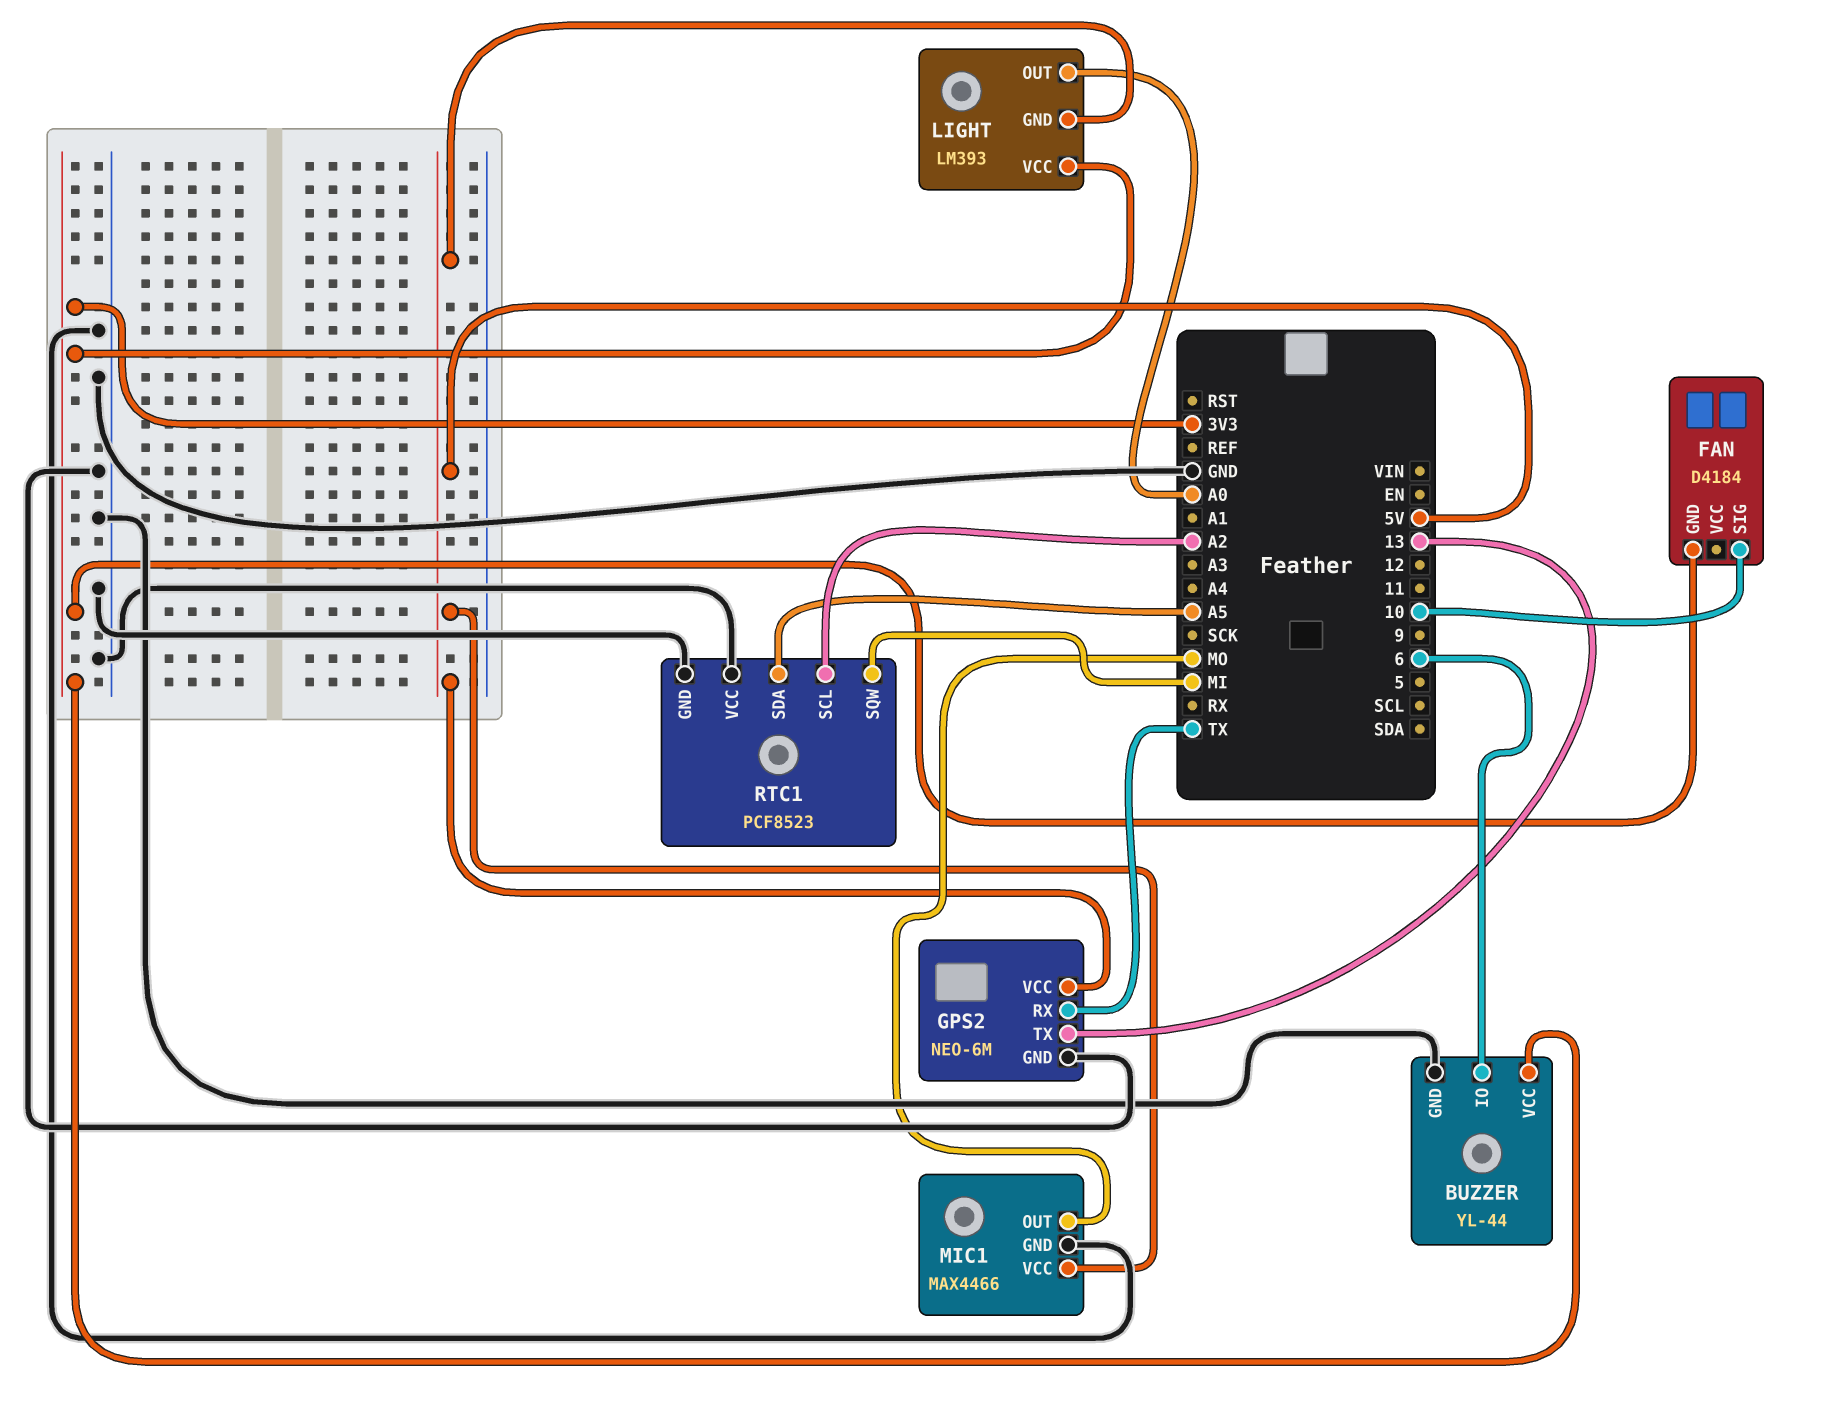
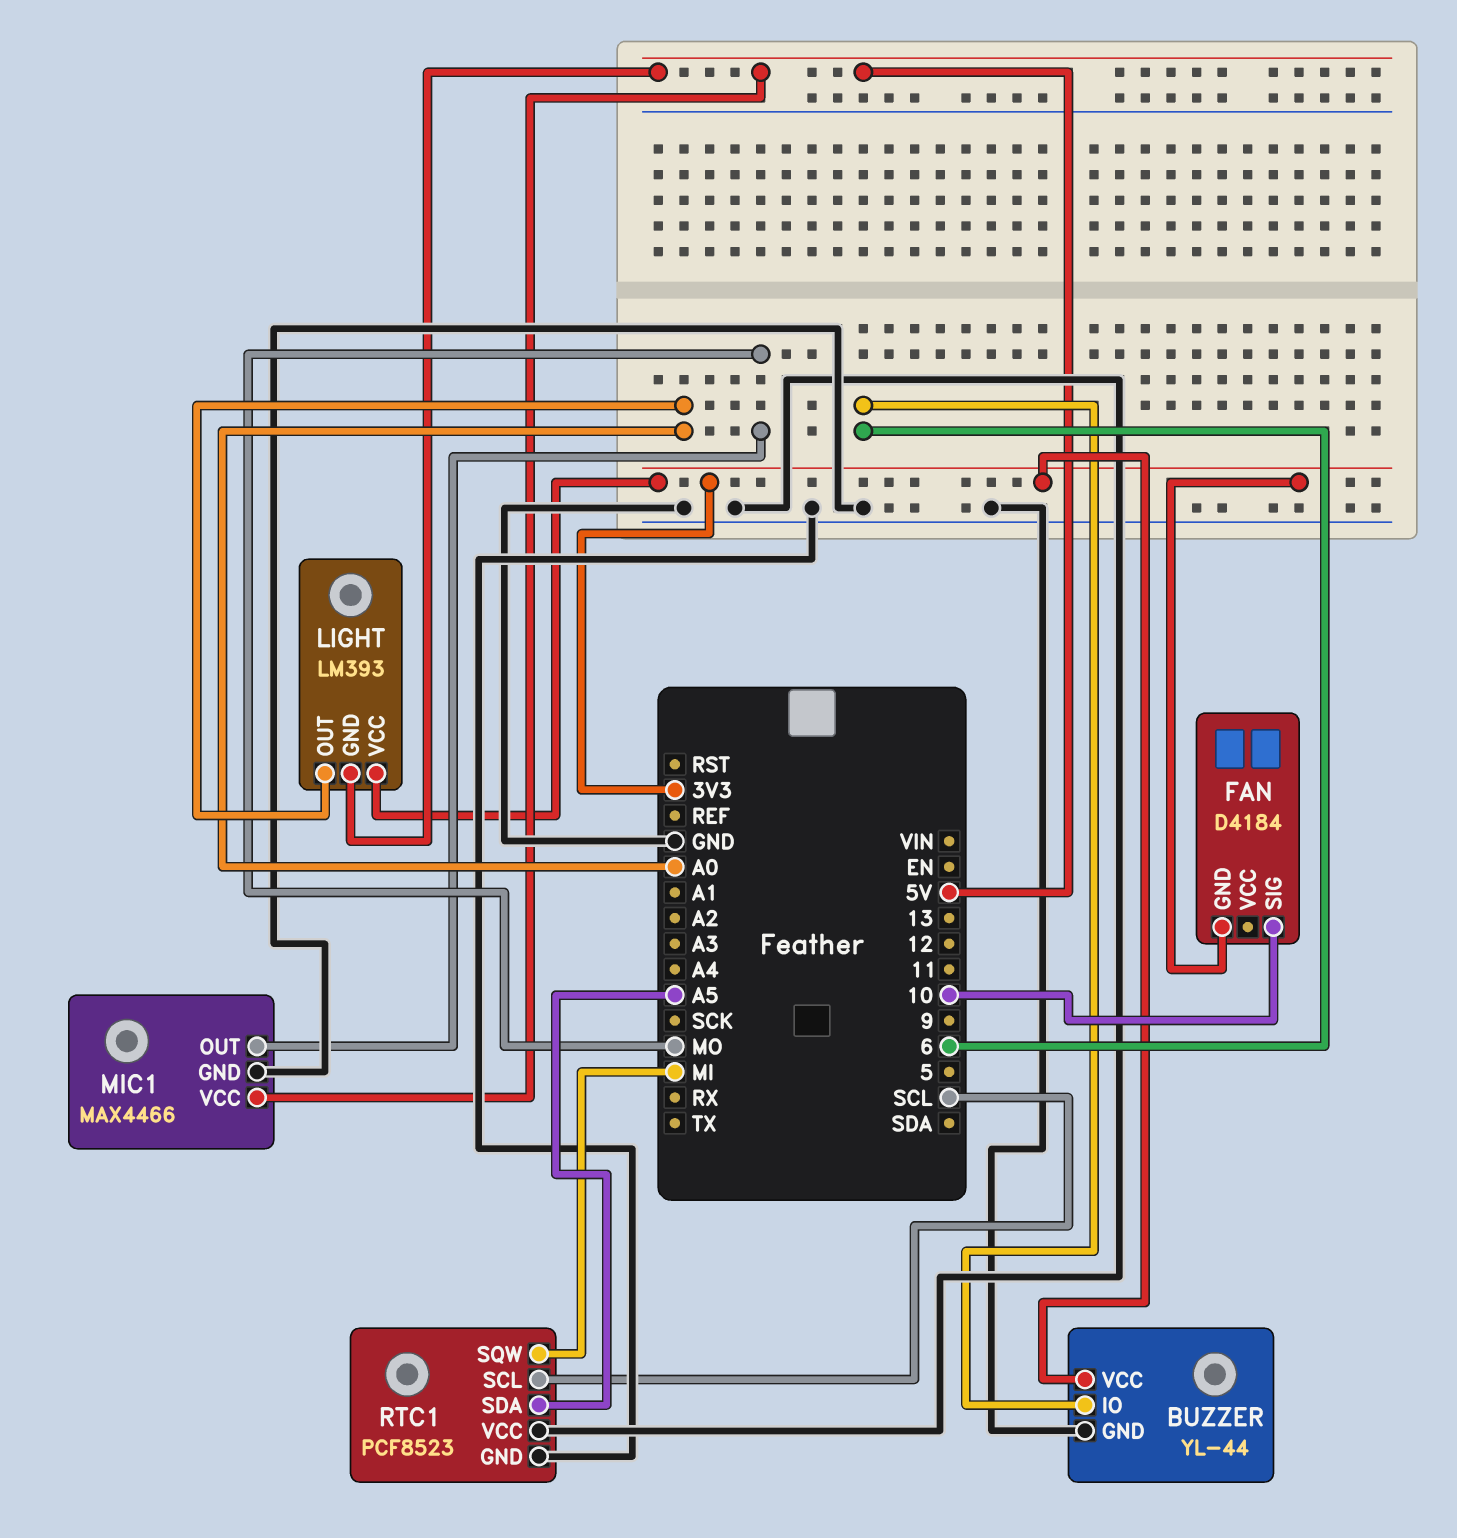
GPS2: NEO-6M -> none
GPS2 pin GND: GND -> none
GPS2 pin RX: TX -> none
GPS2 pin TX: 13 -> none
GPS2 pin VCC: 5V -> none
RTC1 pin SCL: A2 -> SCL

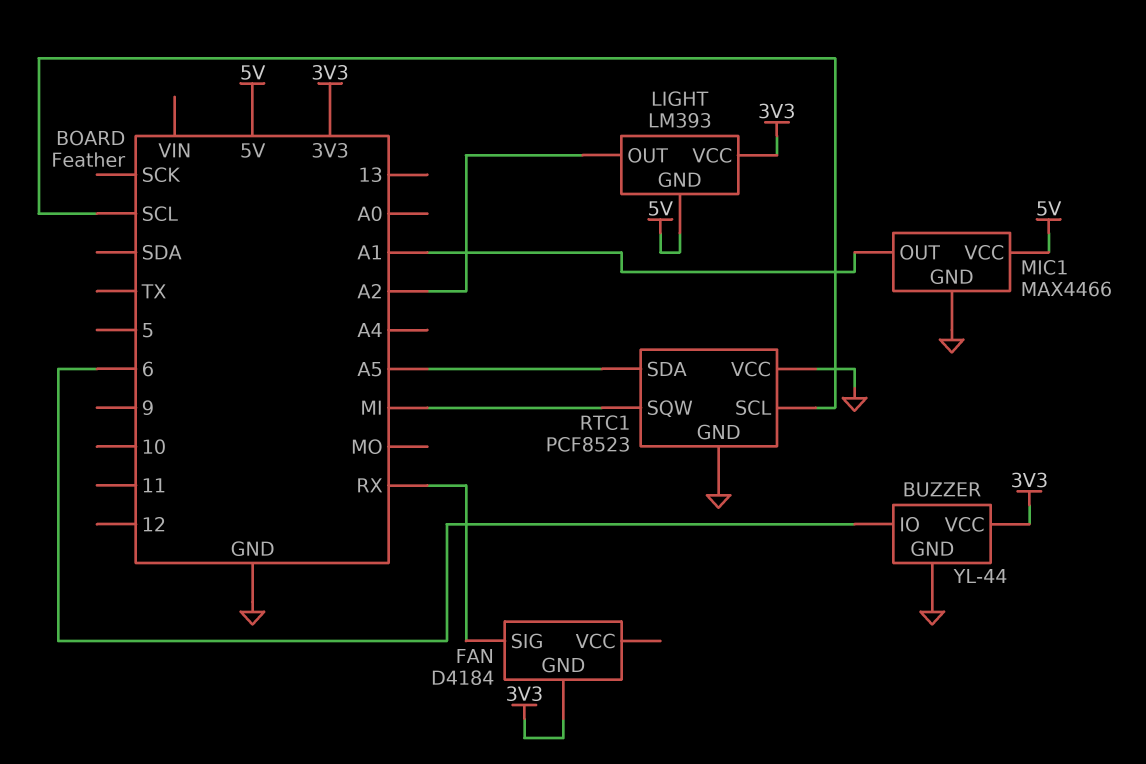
FAN pin SIG: 10 -> RX
LIGHT pin OUT: A0 -> A2
MIC1 pin OUT: MO -> A1

